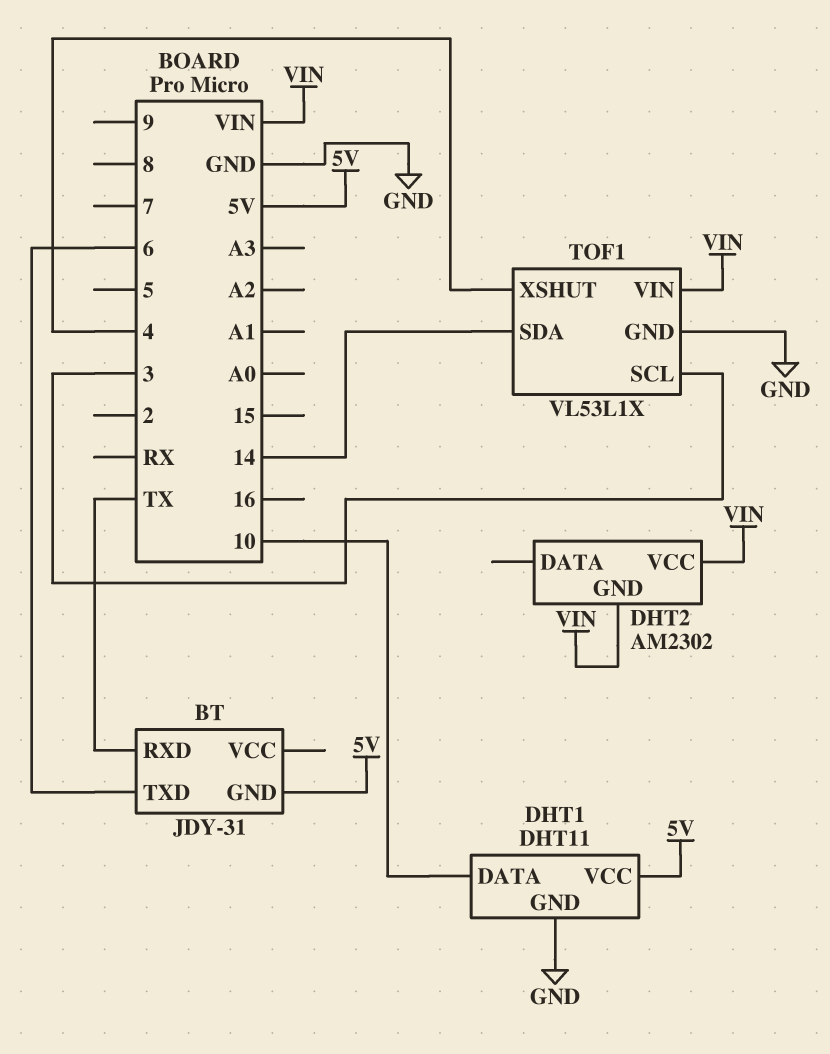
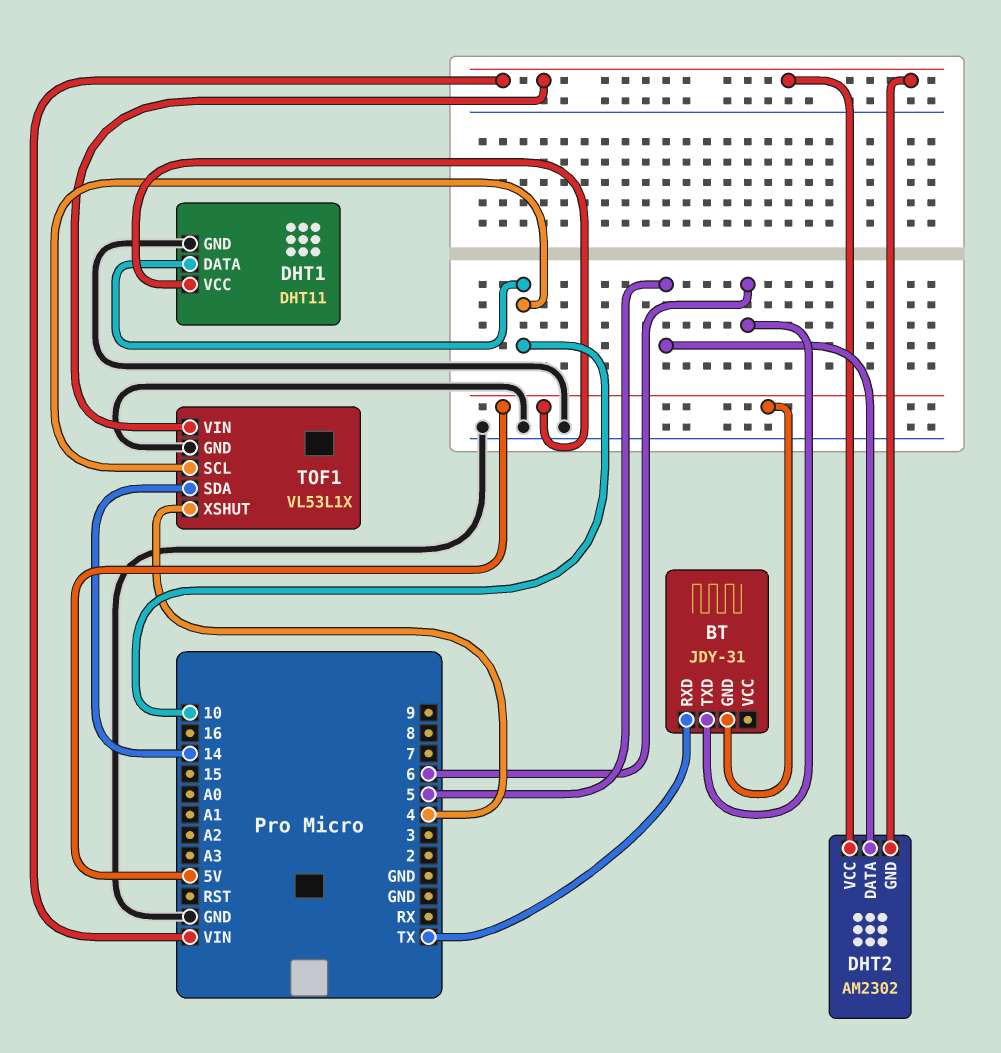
DHT2 pin DATA: none -> 5
TOF1 pin SCL: 3 -> 10

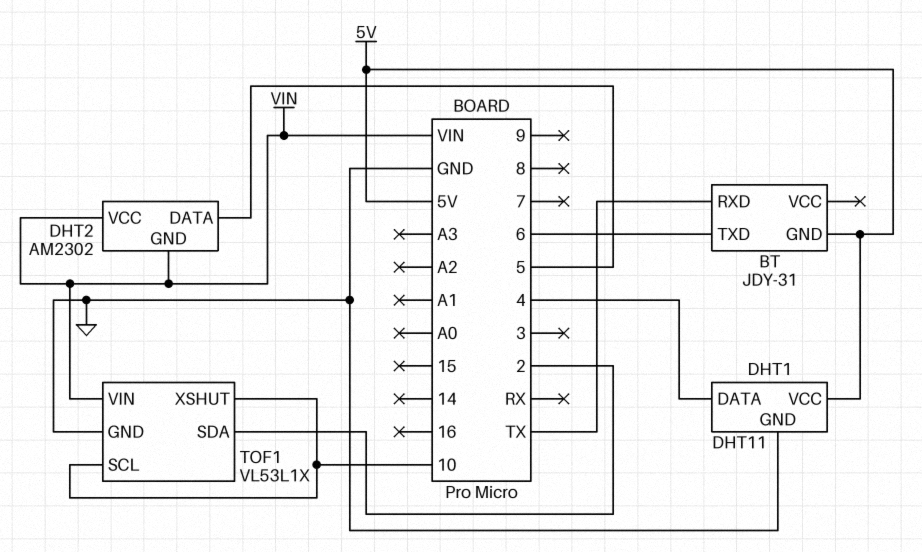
DHT1 pin DATA: 10 -> 4
TOF1 pin SDA: 14 -> 2
TOF1 pin XSHUT: 4 -> 10

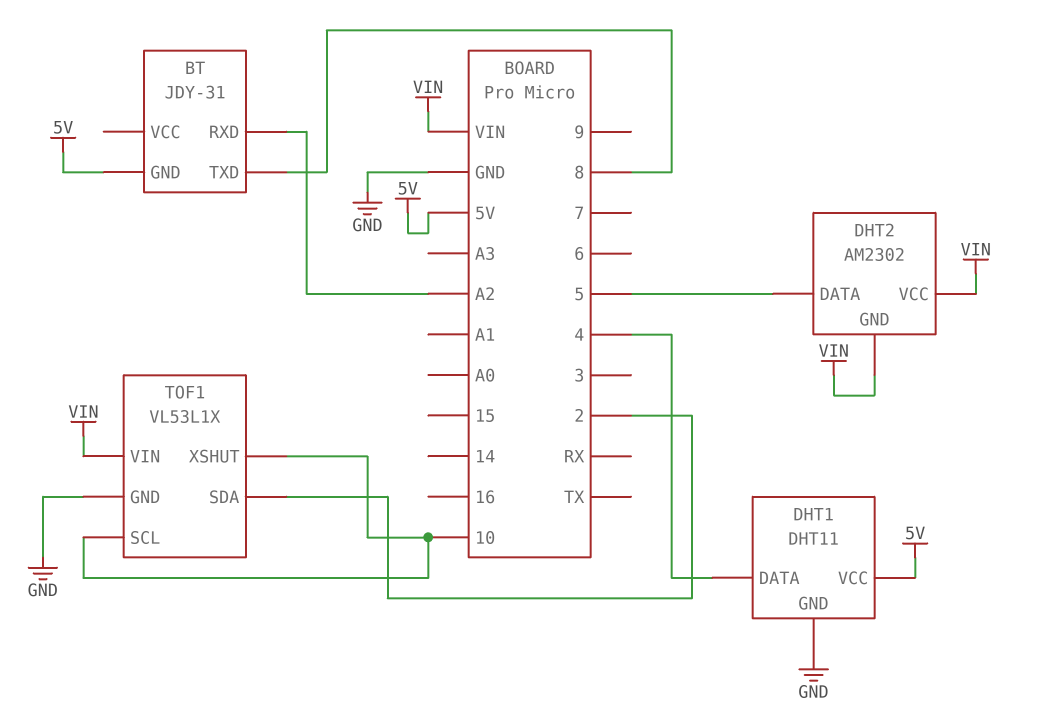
BT pin RXD: TX -> A2
BT pin TXD: 6 -> 8

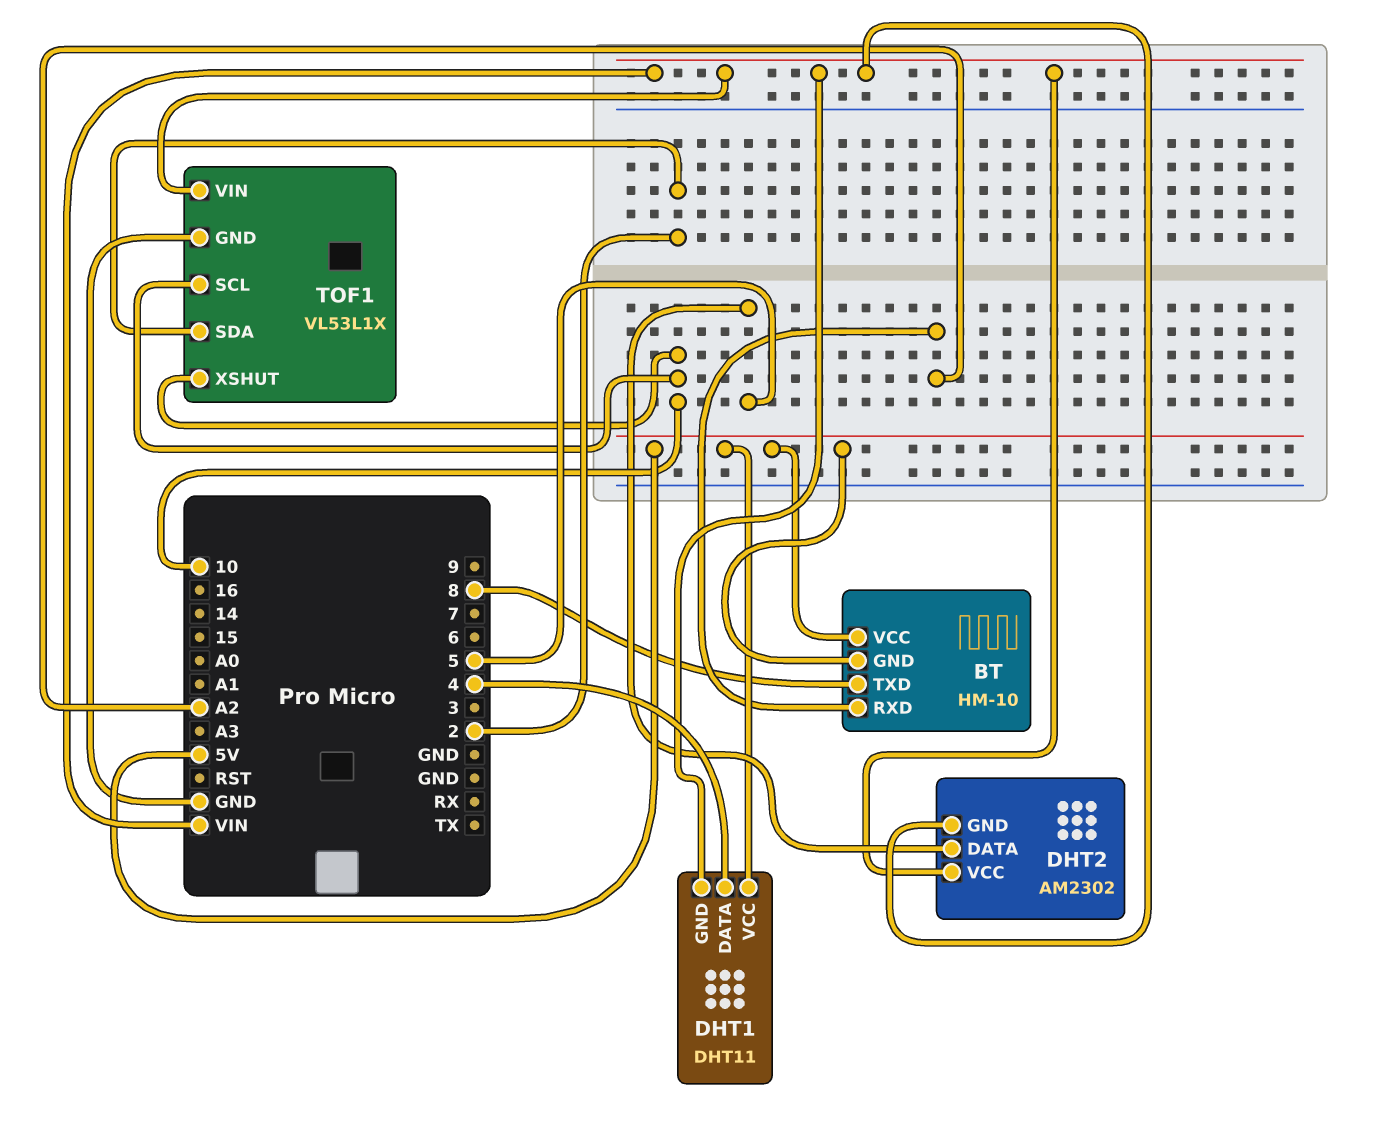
BT: JDY-31 -> HM-10
BT pin VCC: none -> 5V
DHT1 pin GND: GND -> VIN

